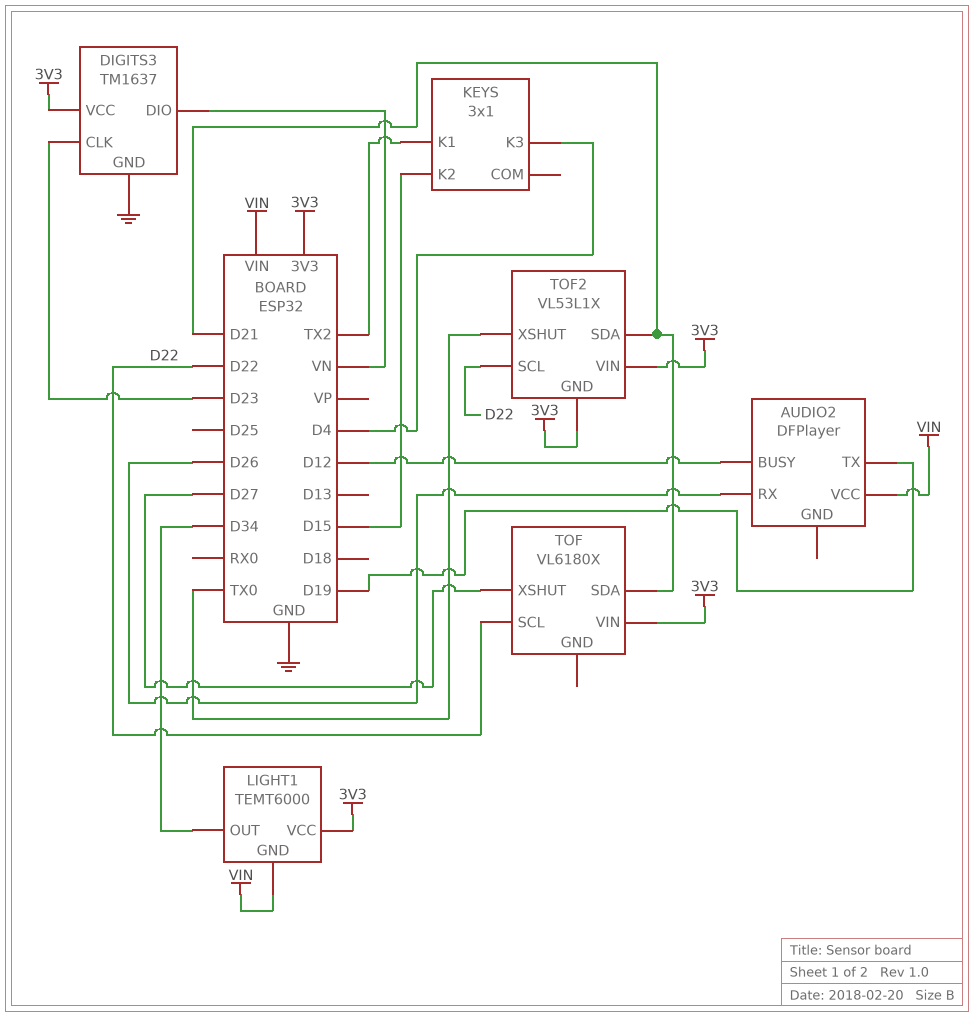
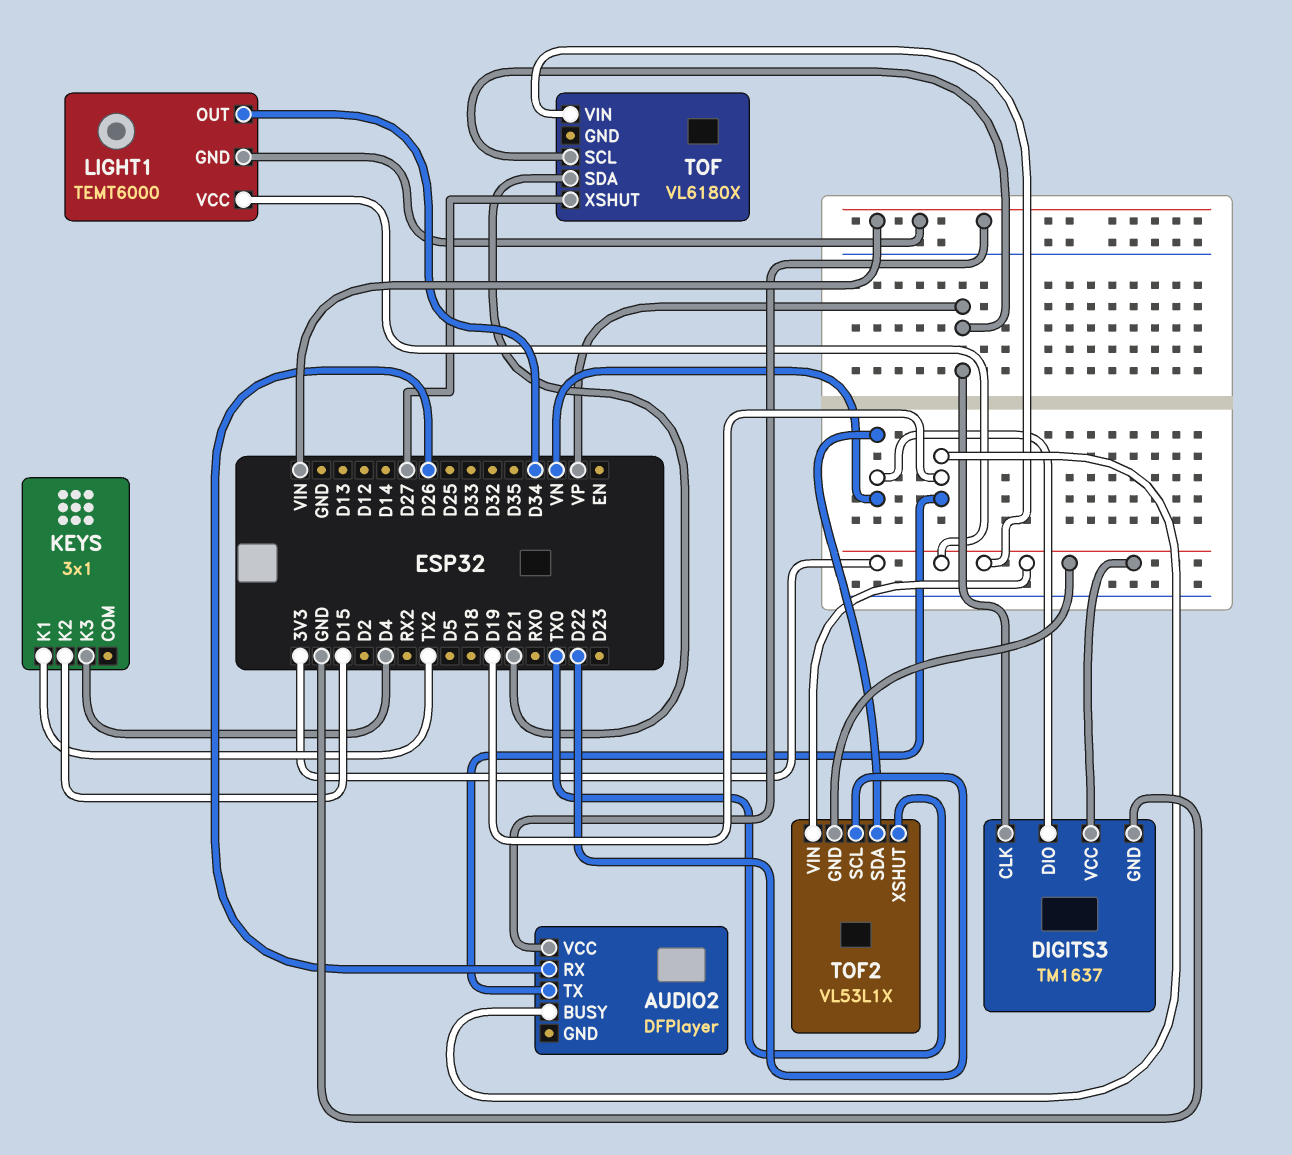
AUDIO2 pin BUSY: D12 -> D19
DIGITS3 pin CLK: D23 -> VP
TOF pin SCL: D22 -> VP
TOF2 pin SDA: D21 -> VN

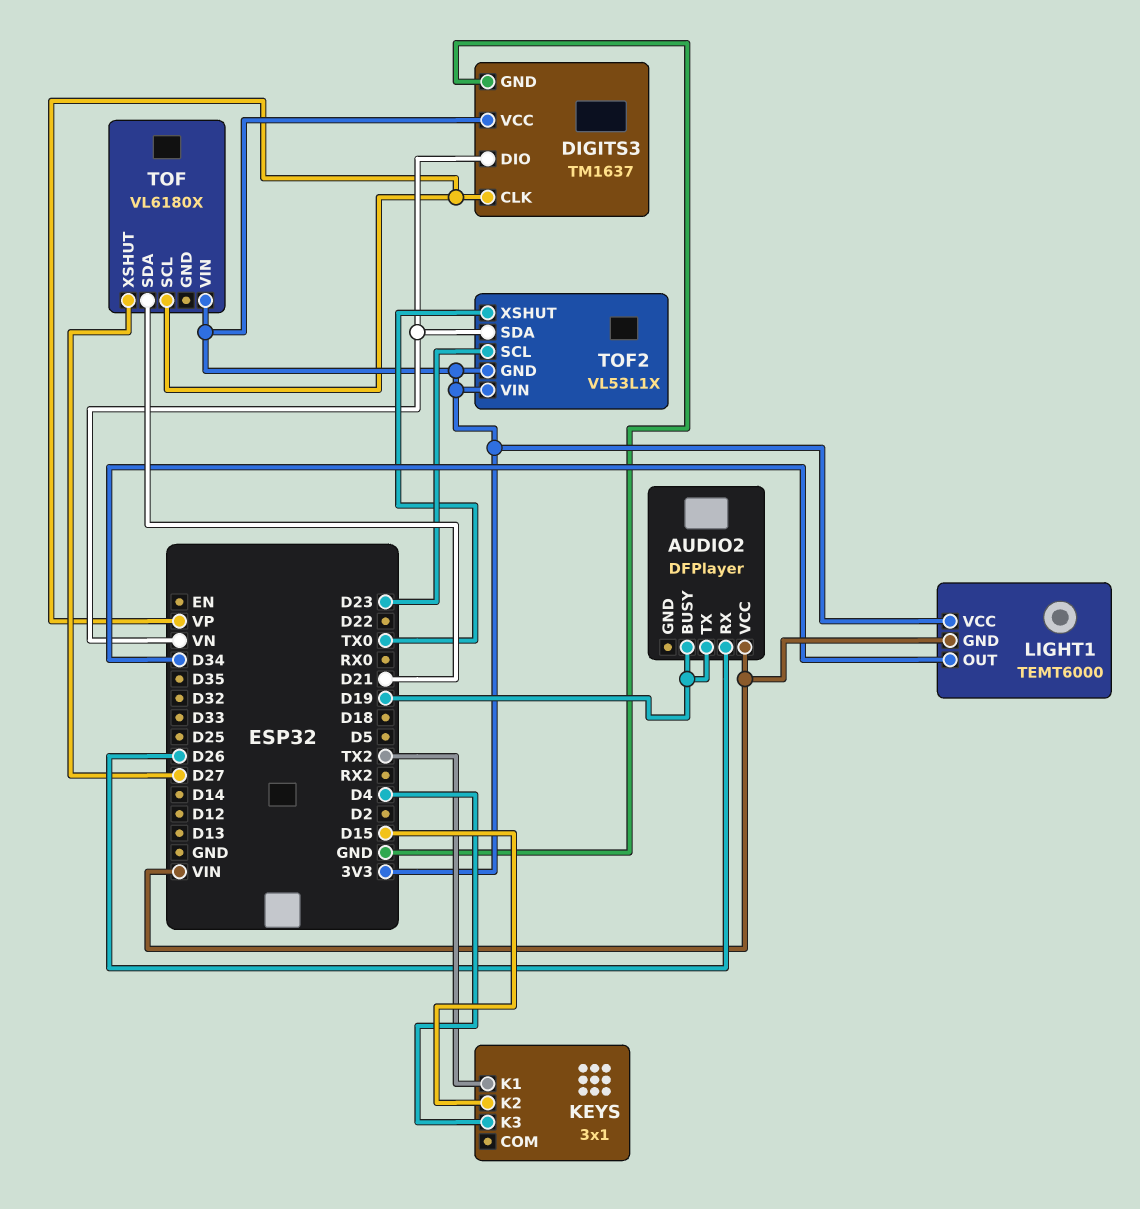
TOF2 pin SCL: D22 -> D23

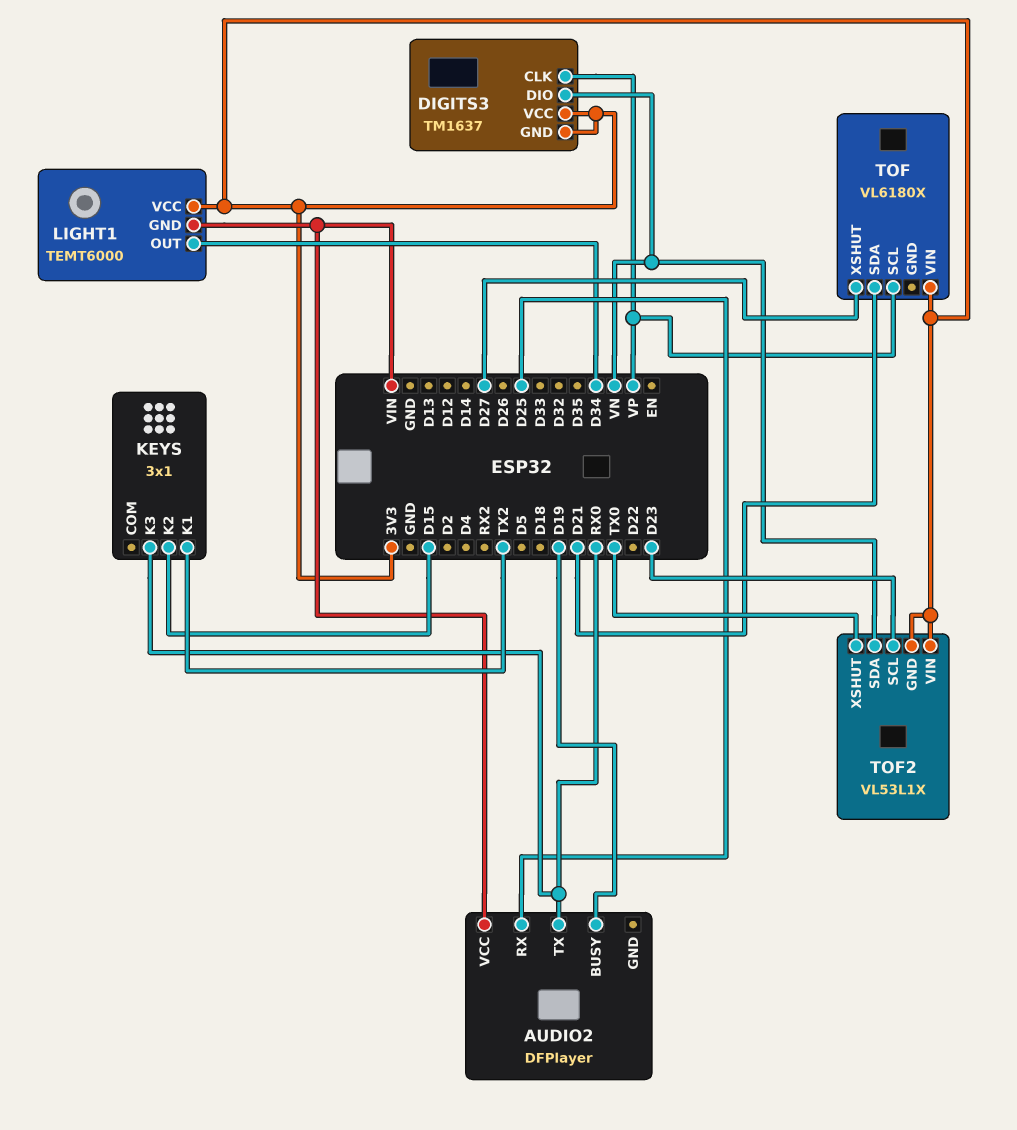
AUDIO2 pin RX: D26 -> D25
AUDIO2 pin TX: D19 -> RX0
DIGITS3 pin GND: GND -> 3V3
KEYS pin K3: D4 -> RX0

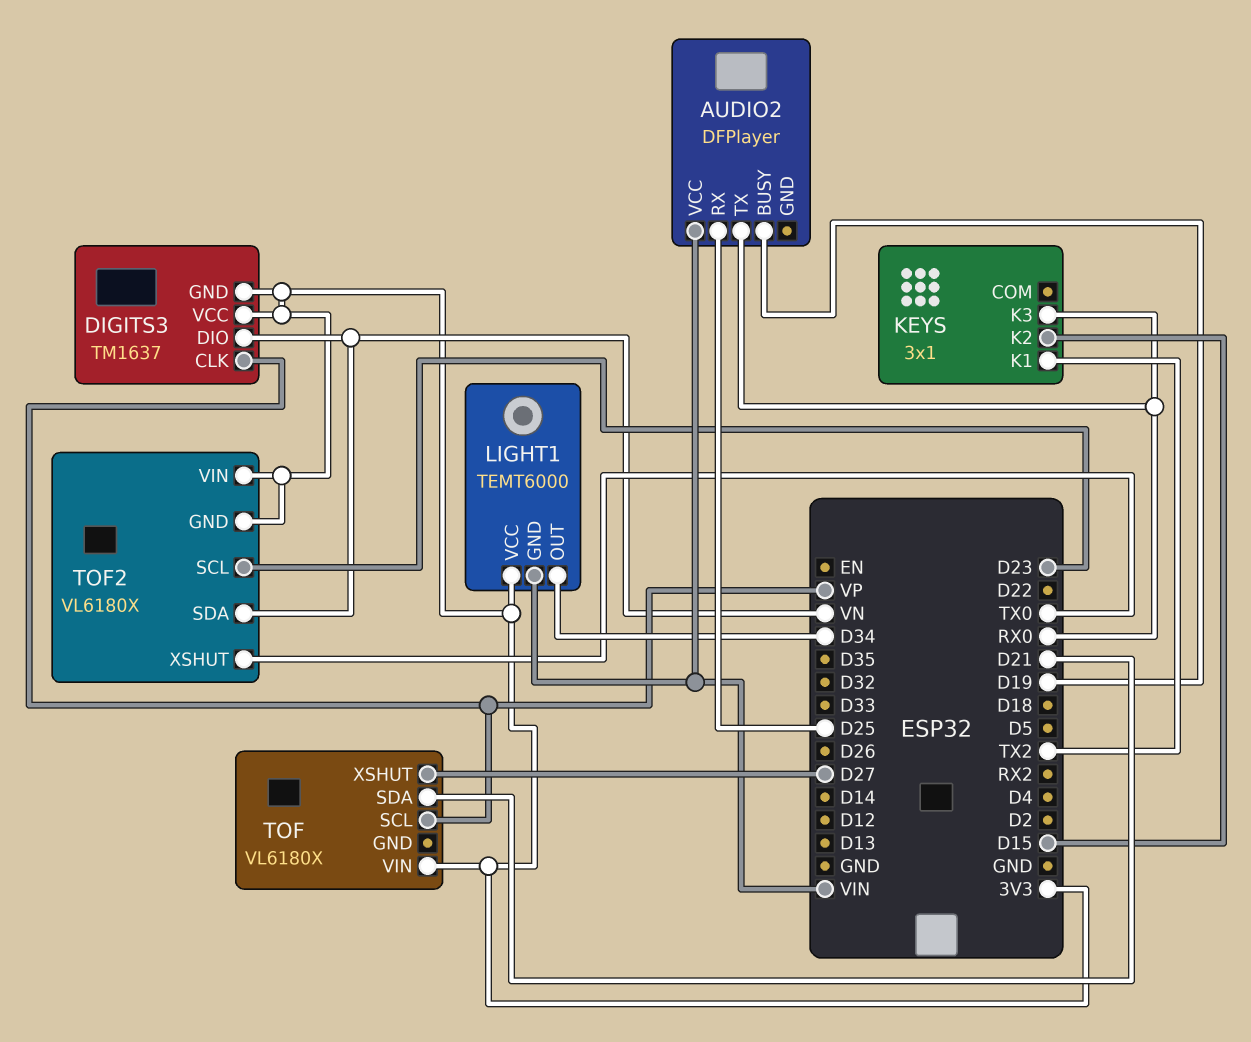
TOF2: VL53L1X -> VL6180X

